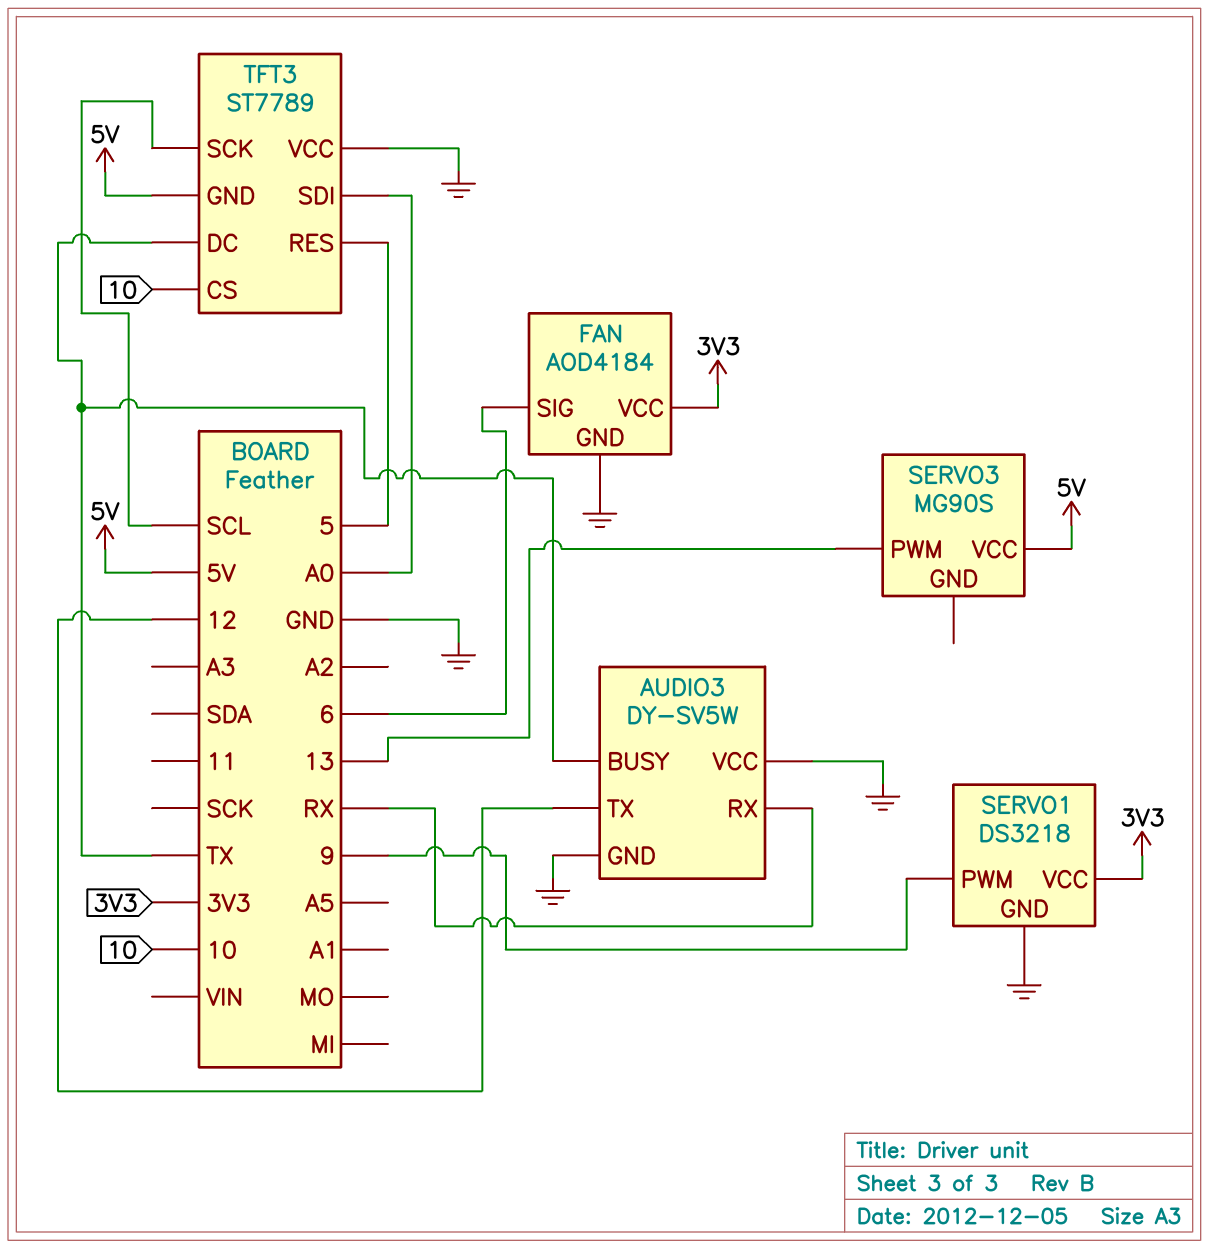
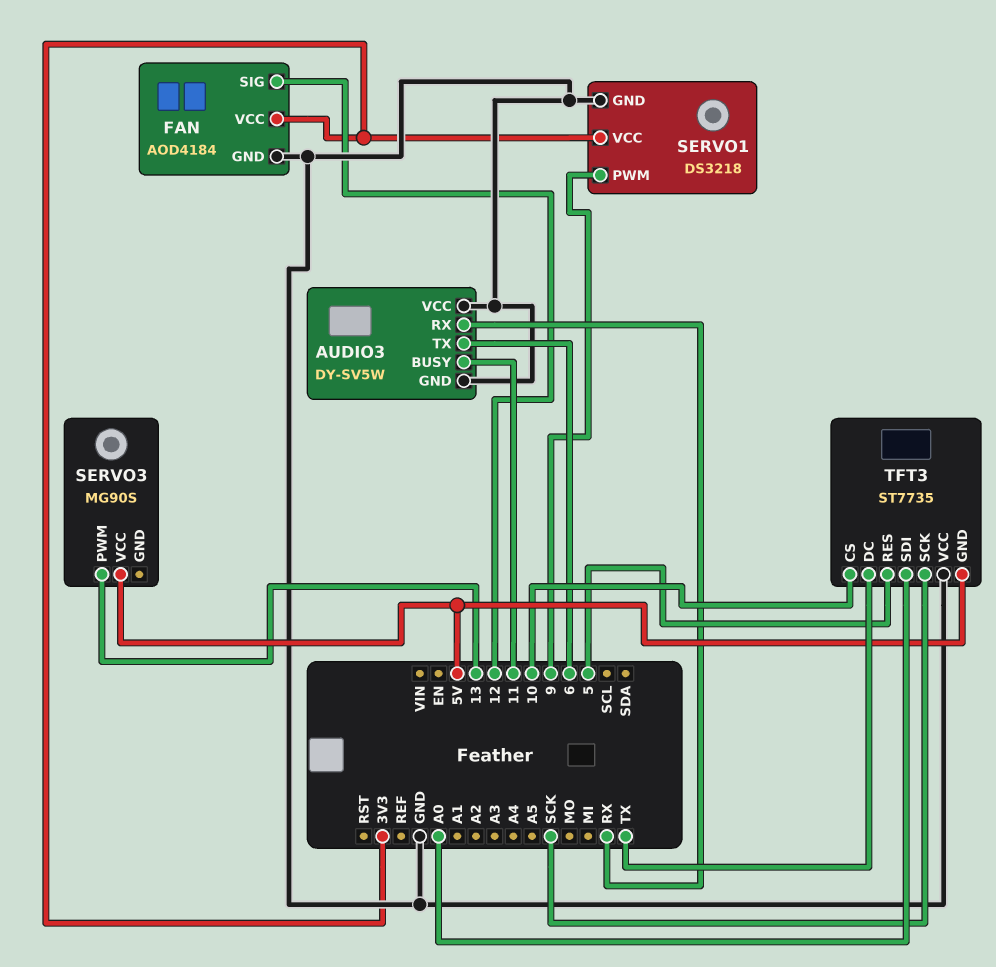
AUDIO3 pin BUSY: TX -> 11
AUDIO3 pin TX: 12 -> 6
FAN pin SIG: 6 -> 12
TFT3: ST7789 -> ST7735
TFT3 pin SCK: SCL -> SCK

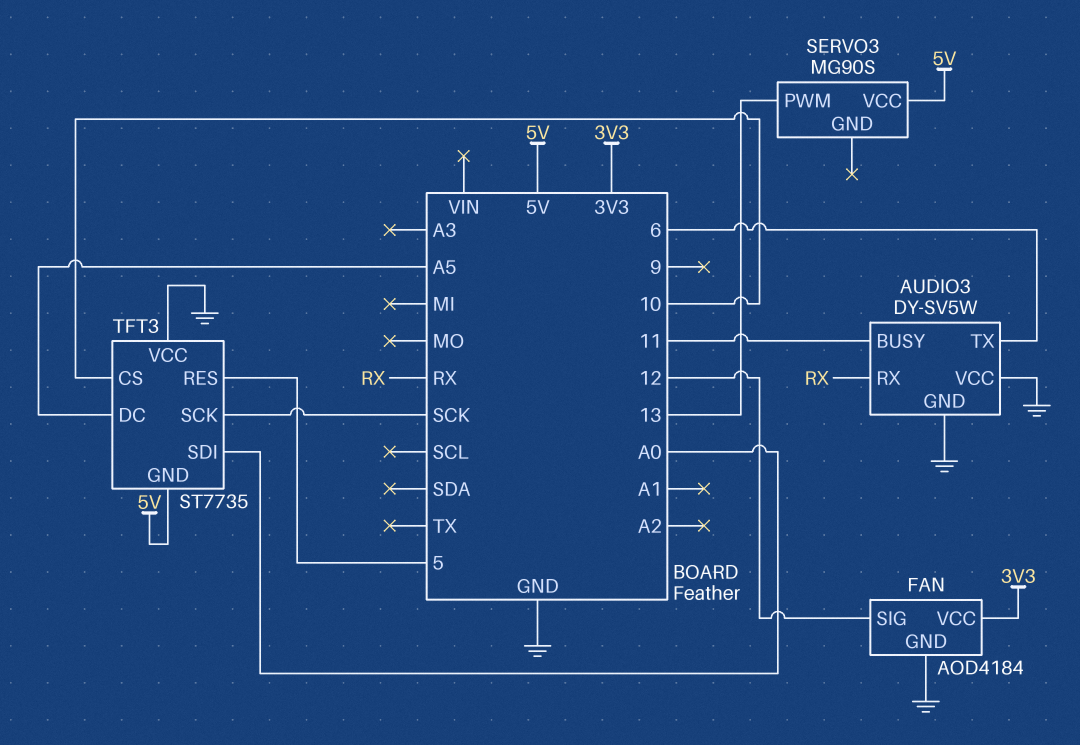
SERVO1: DS3218 -> none
SERVO1 pin GND: GND -> none
SERVO1 pin PWM: 9 -> none
SERVO1 pin VCC: 3V3 -> none
TFT3 pin DC: TX -> A5

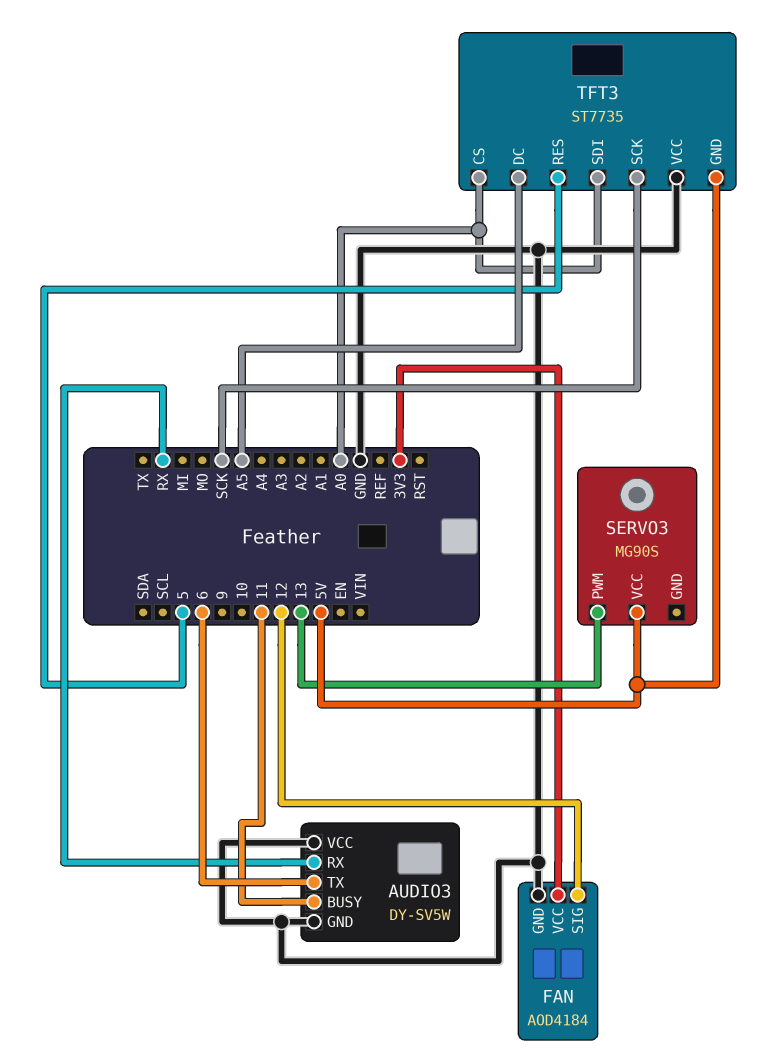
TFT3 pin CS: 10 -> A0

